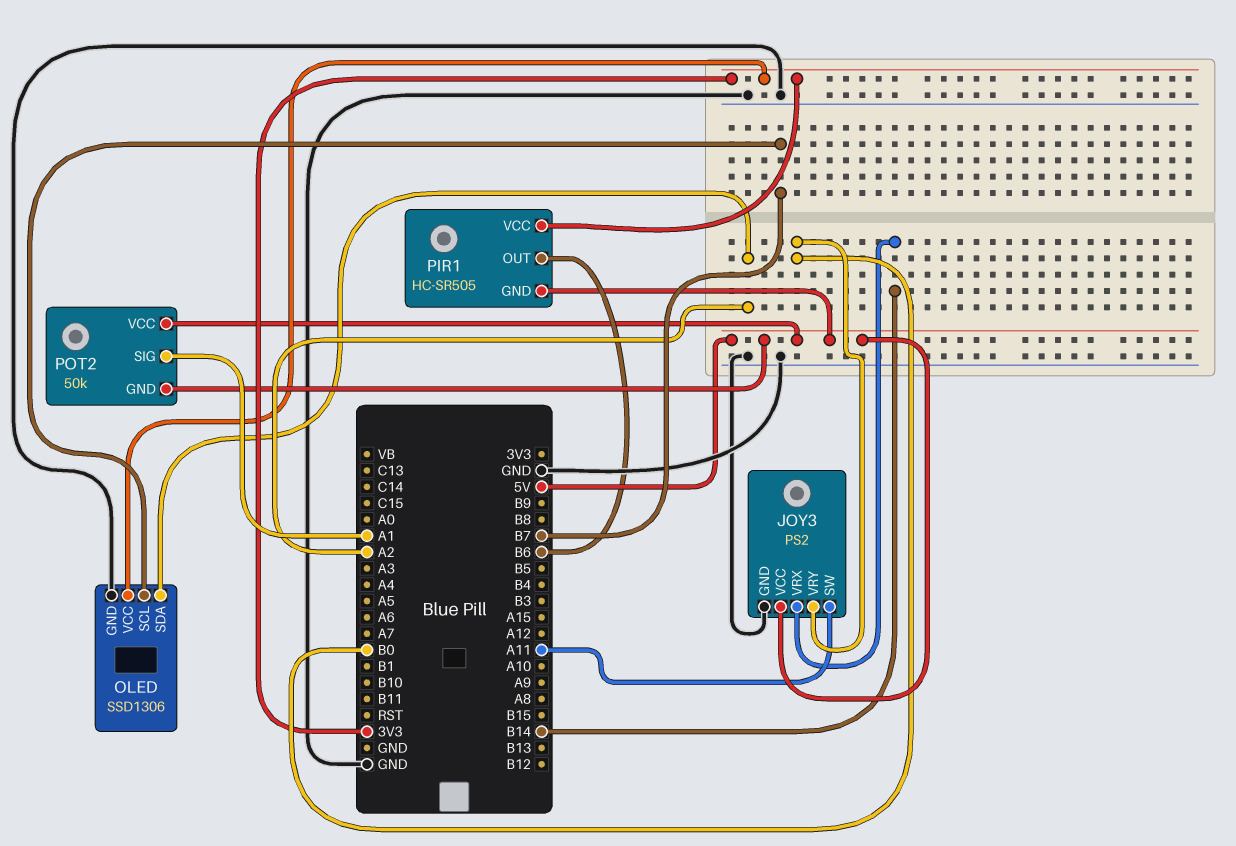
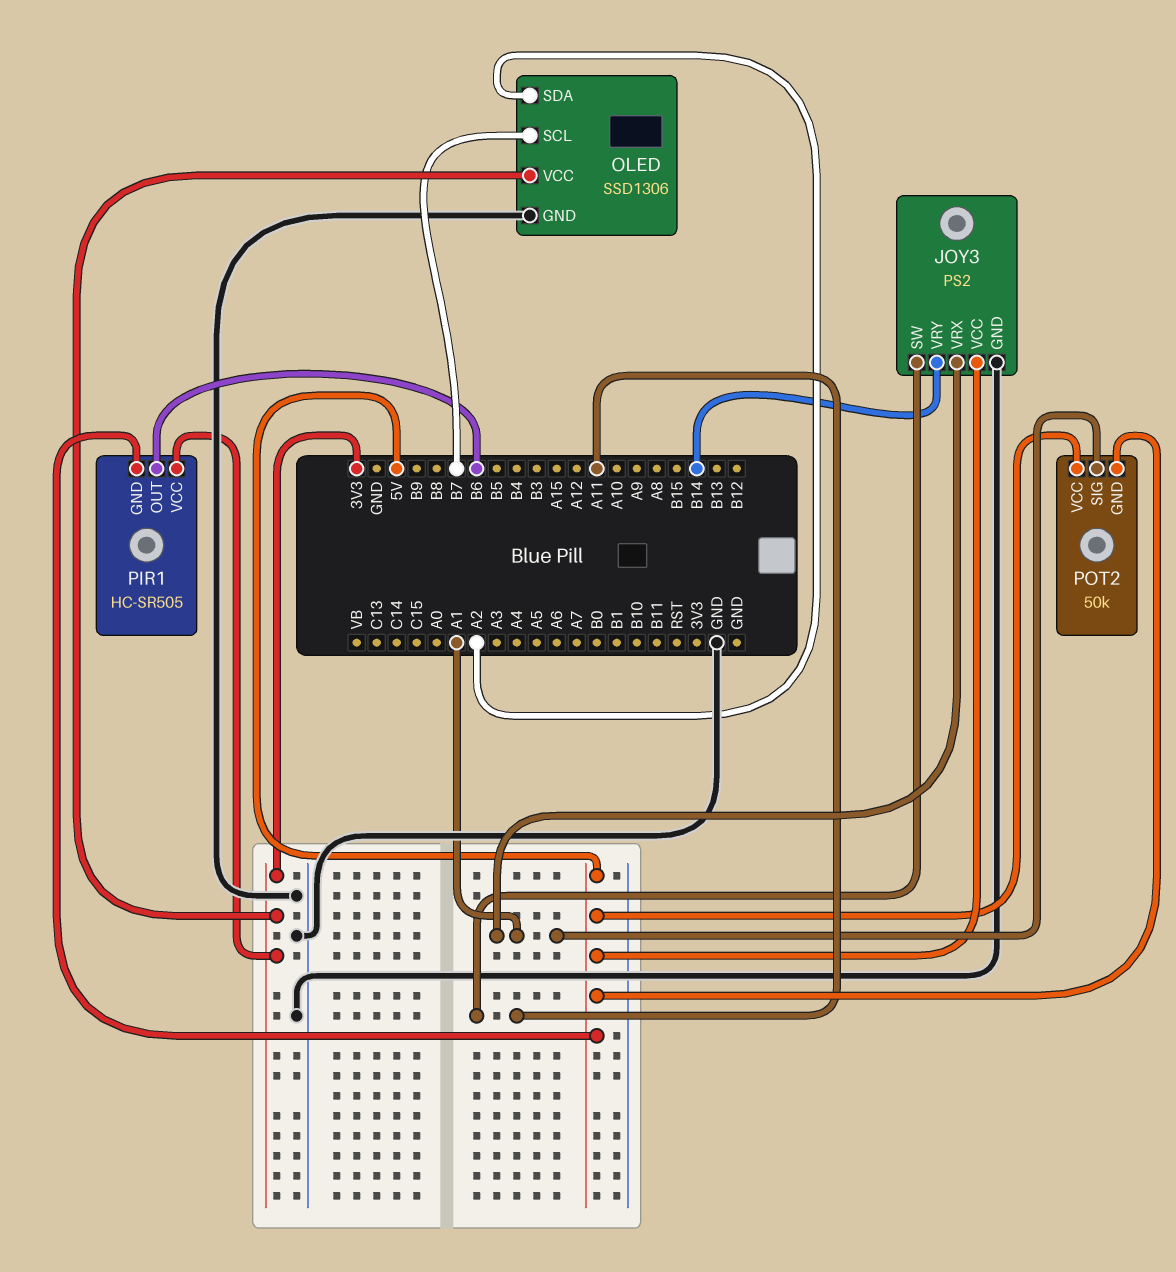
JOY3 pin VRX: B14 -> A1
JOY3 pin VRY: B0 -> B14

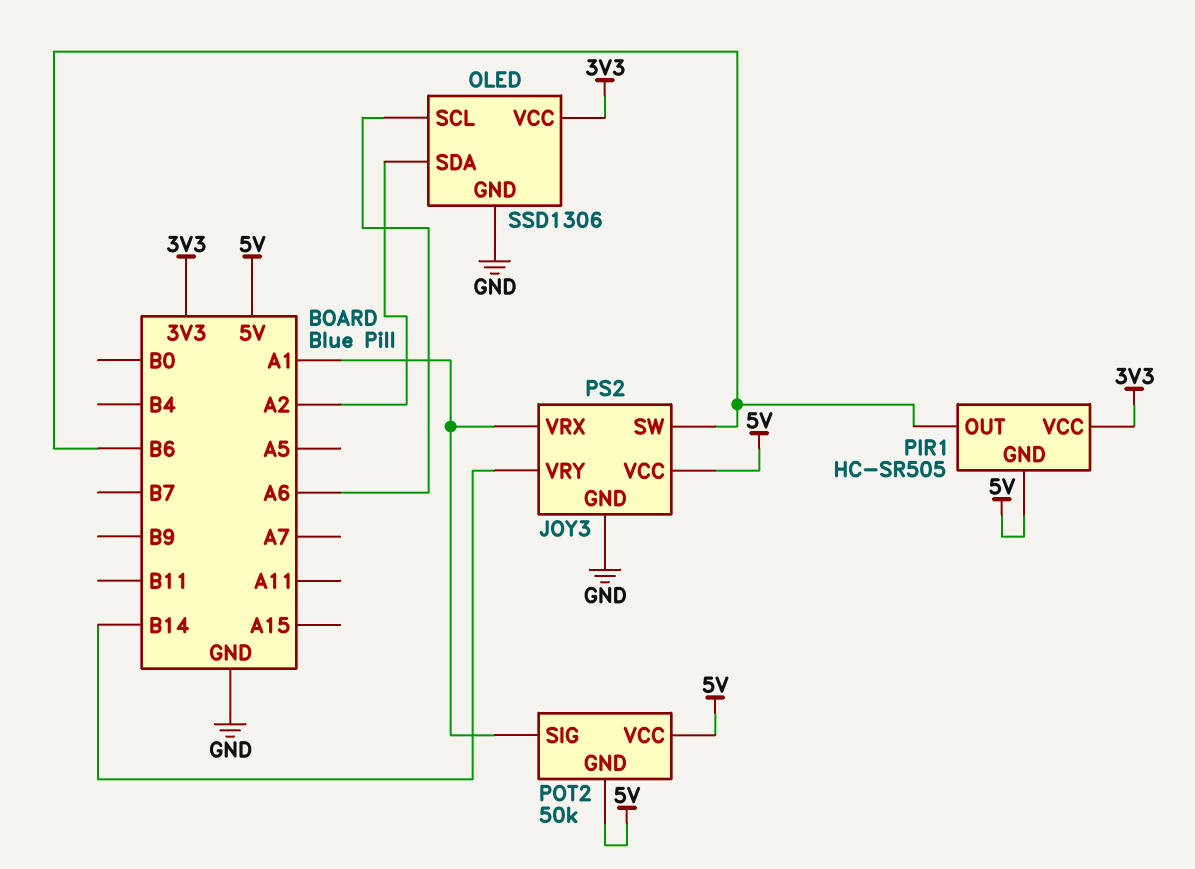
JOY3 pin SW: A11 -> B6
OLED pin SCL: B7 -> A6

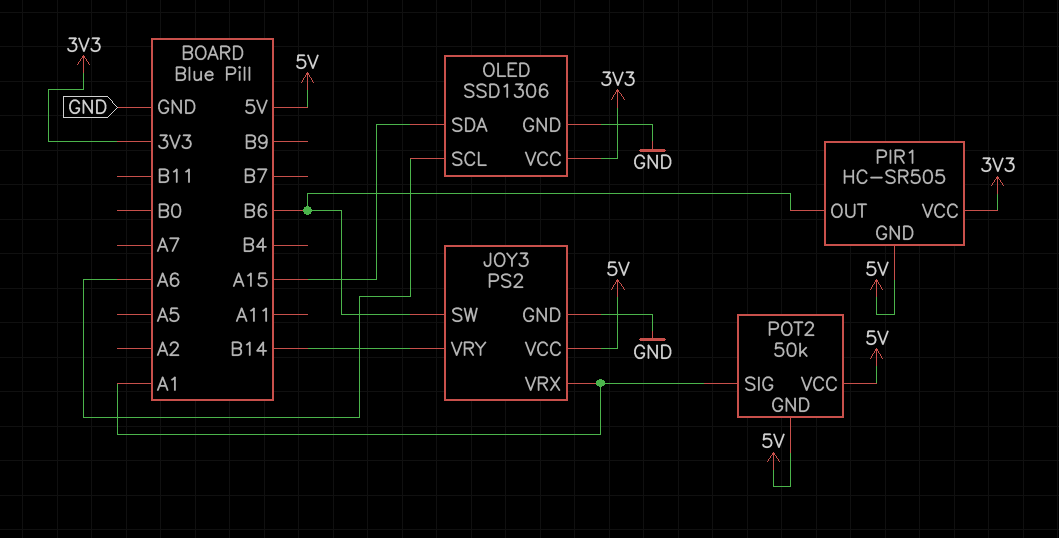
OLED pin SDA: A2 -> A15

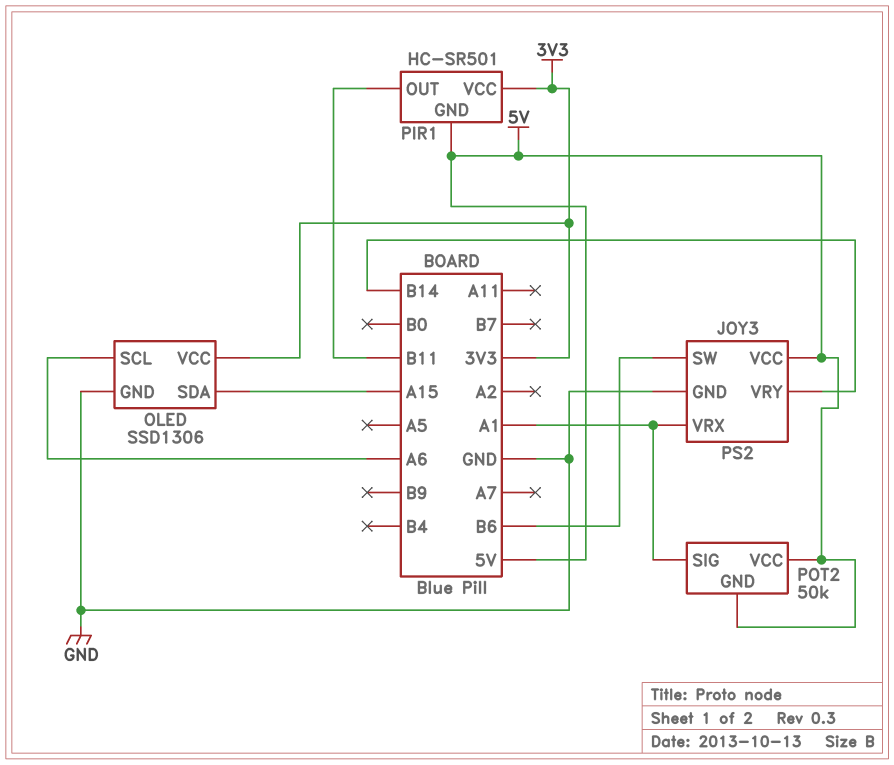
PIR1: HC-SR505 -> HC-SR501
PIR1 pin OUT: B6 -> B11

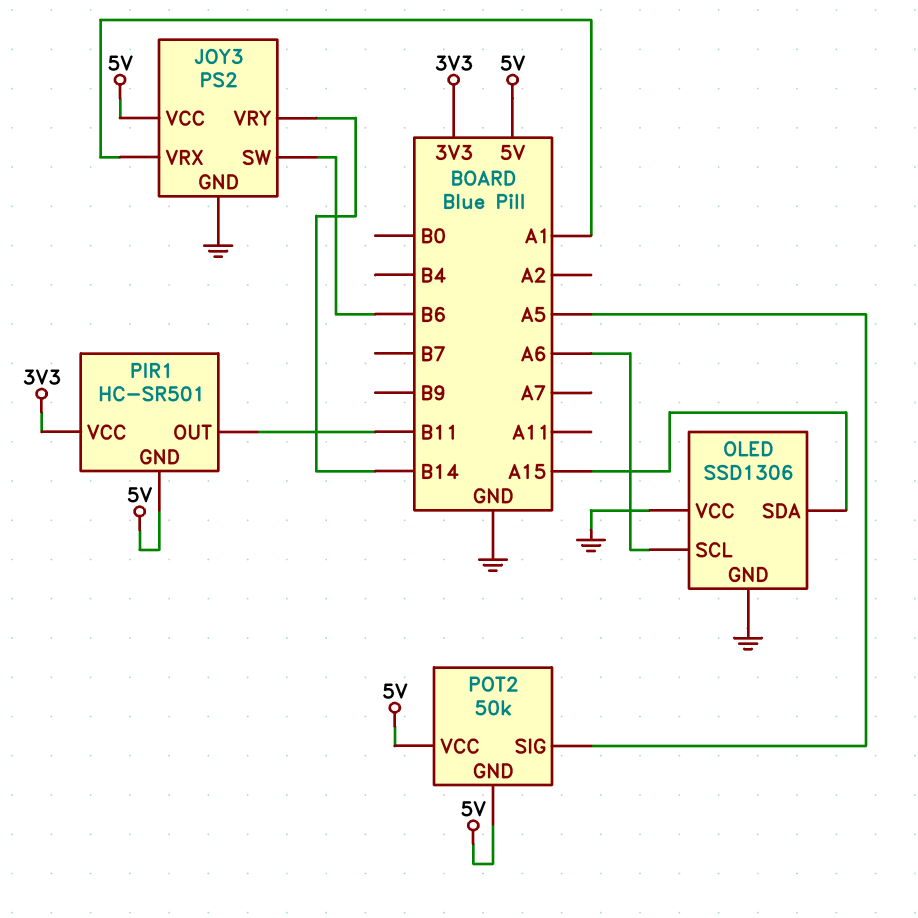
OLED pin VCC: 3V3 -> GND
POT2 pin SIG: A1 -> A5

